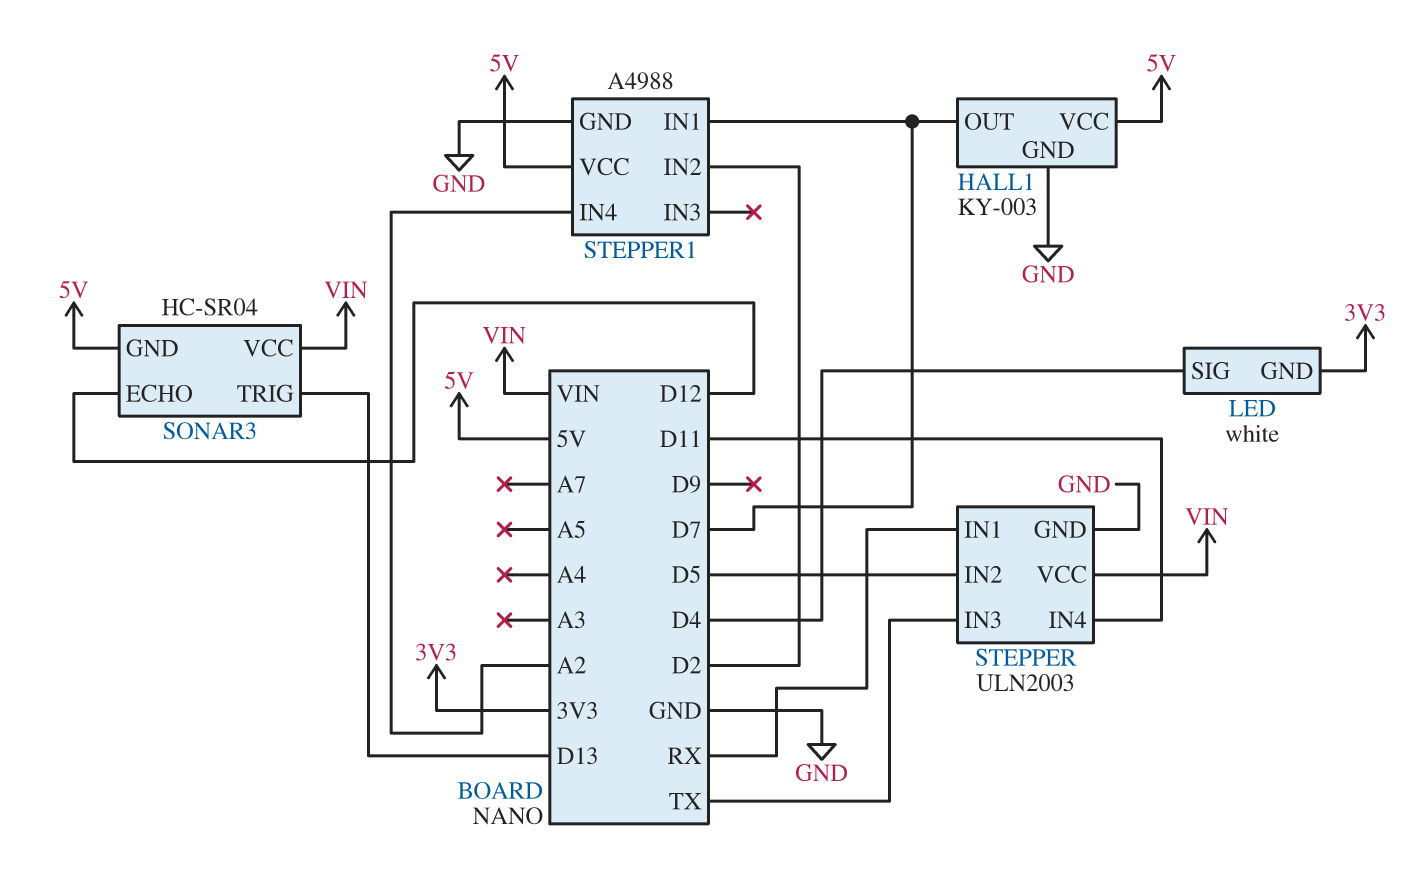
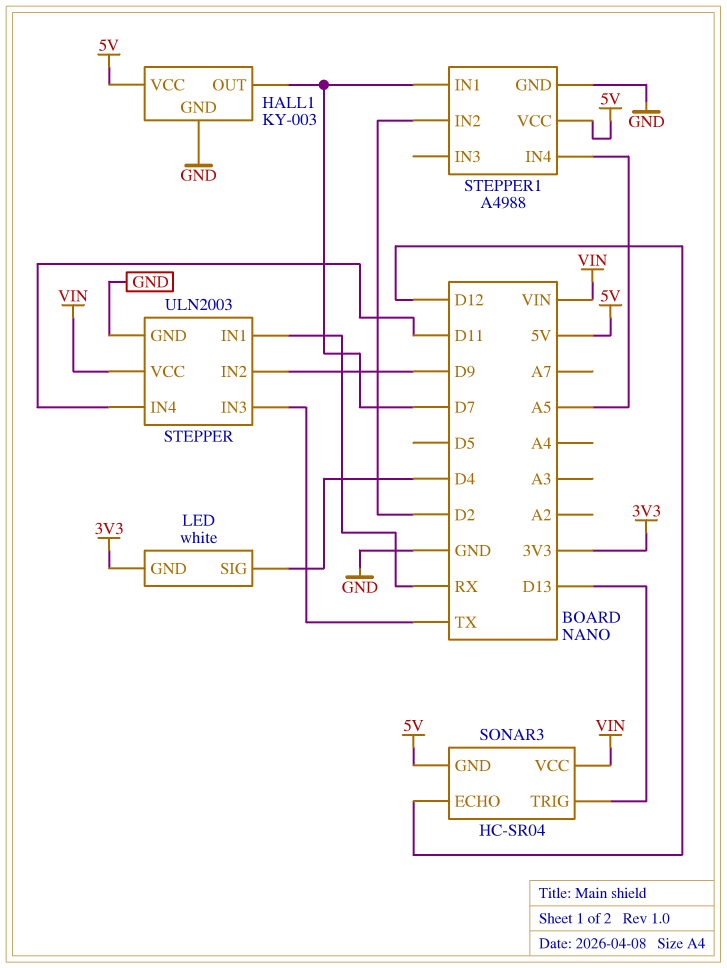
STEPPER pin IN2: D5 -> D9
STEPPER1 pin IN4: A2 -> A5

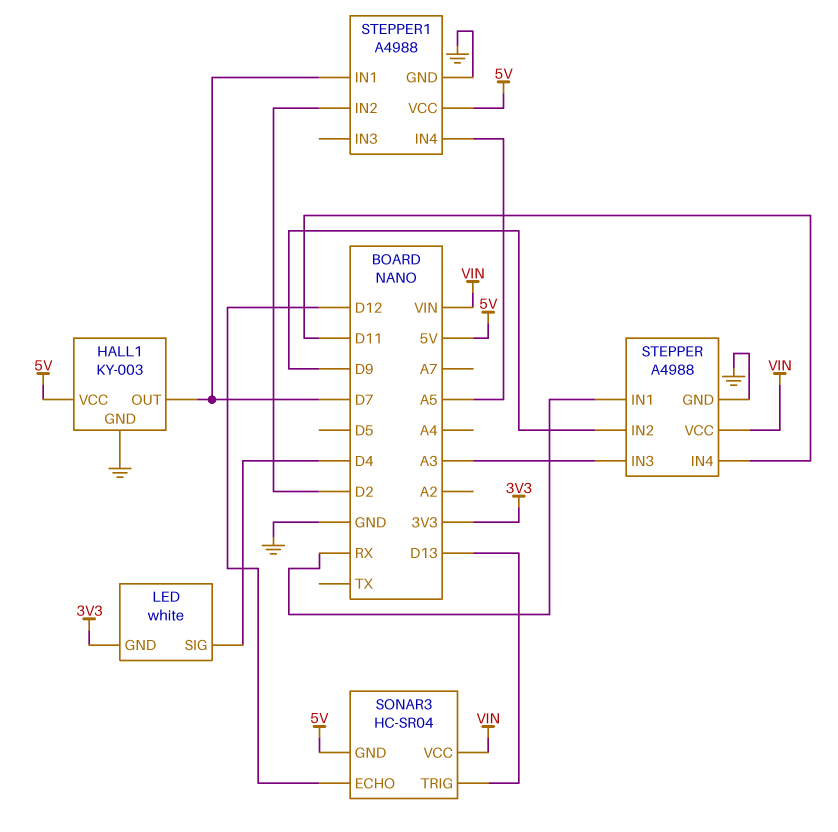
STEPPER: ULN2003 -> A4988
STEPPER pin IN3: TX -> A3

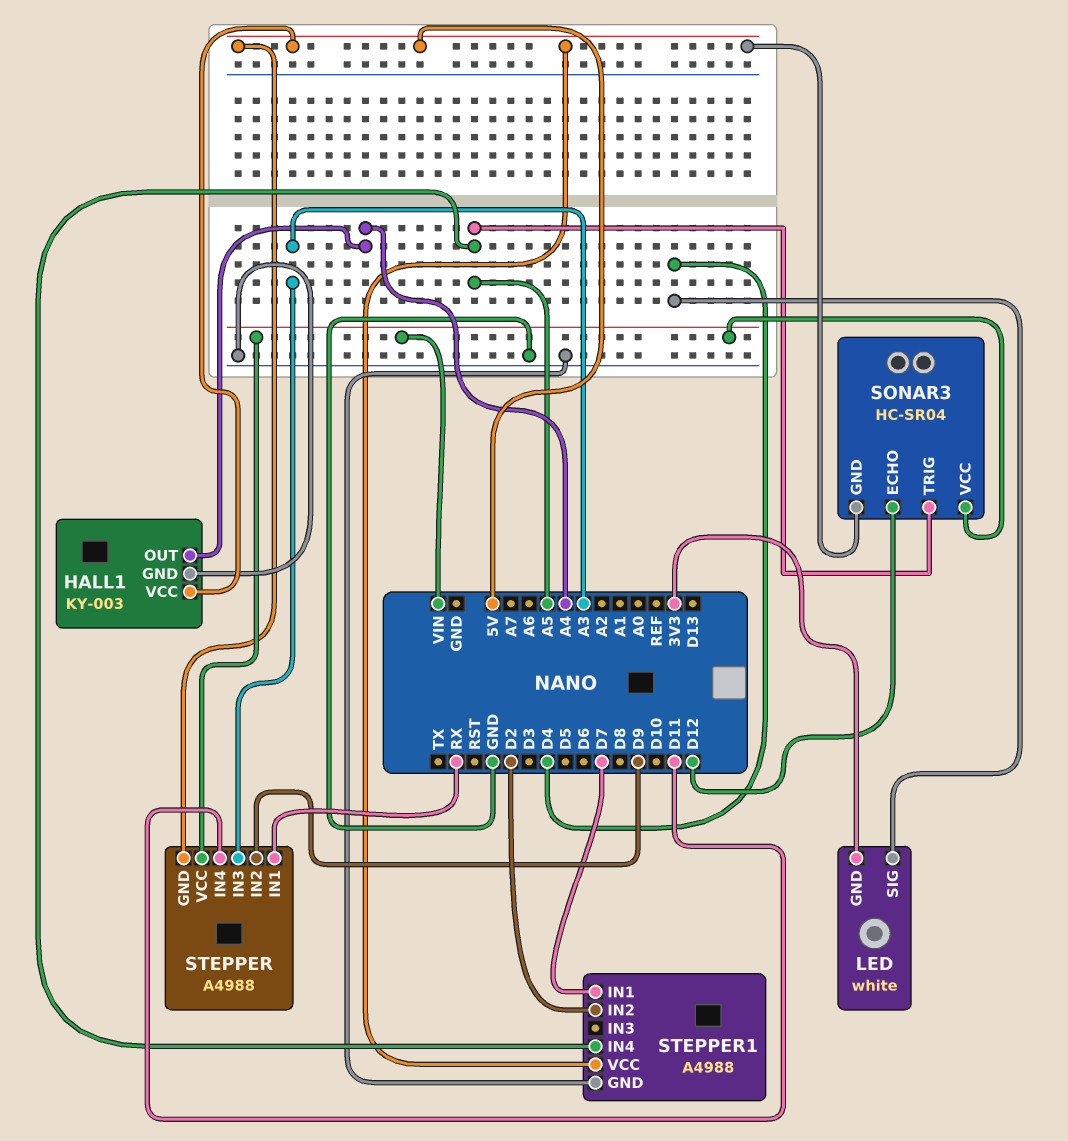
HALL1 pin OUT: D7 -> A4
SONAR3 pin TRIG: D13 -> A5
STEPPER pin GND: GND -> 5V

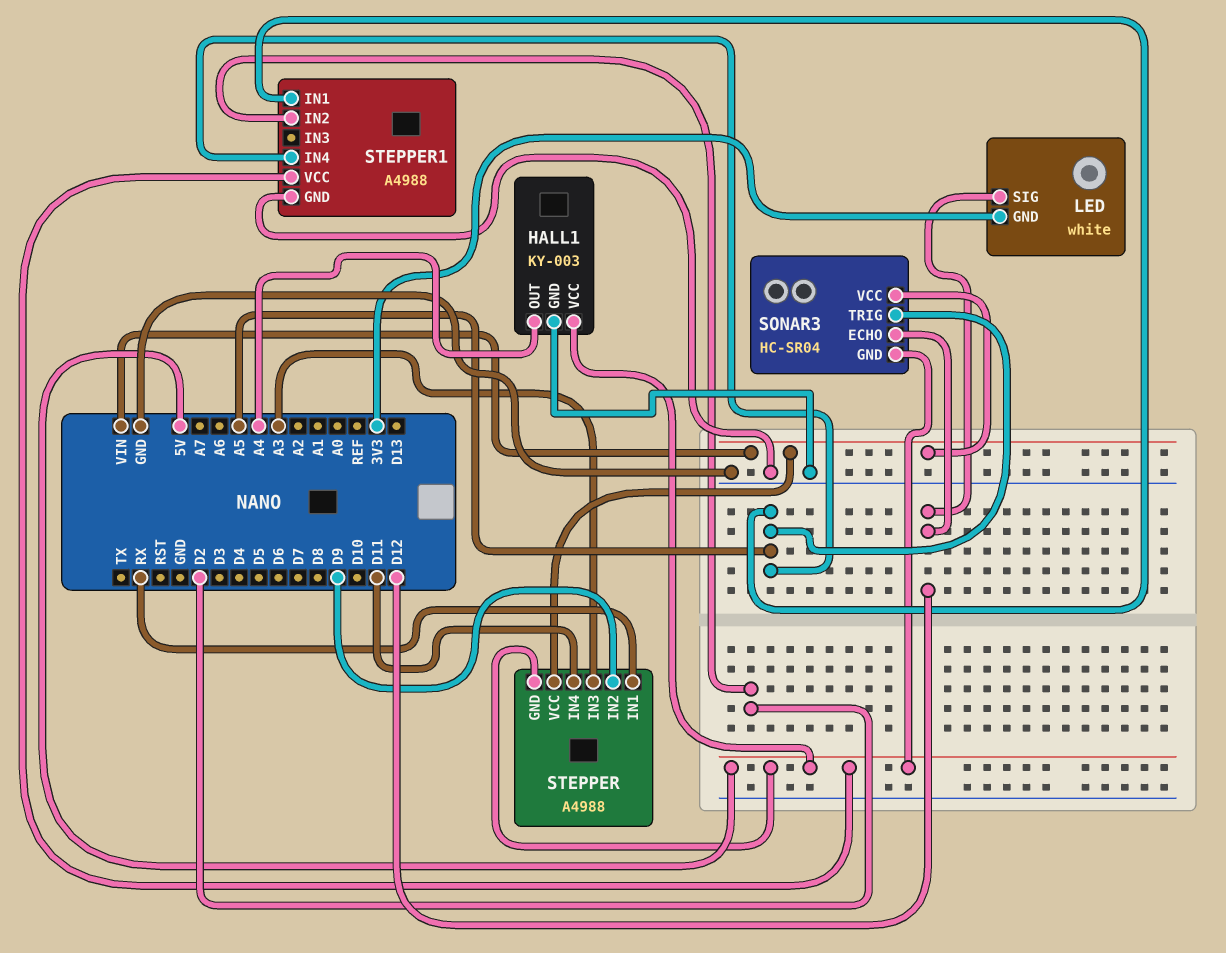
LED pin SIG: D4 -> D12
STEPPER1 pin IN1: D7 -> A5

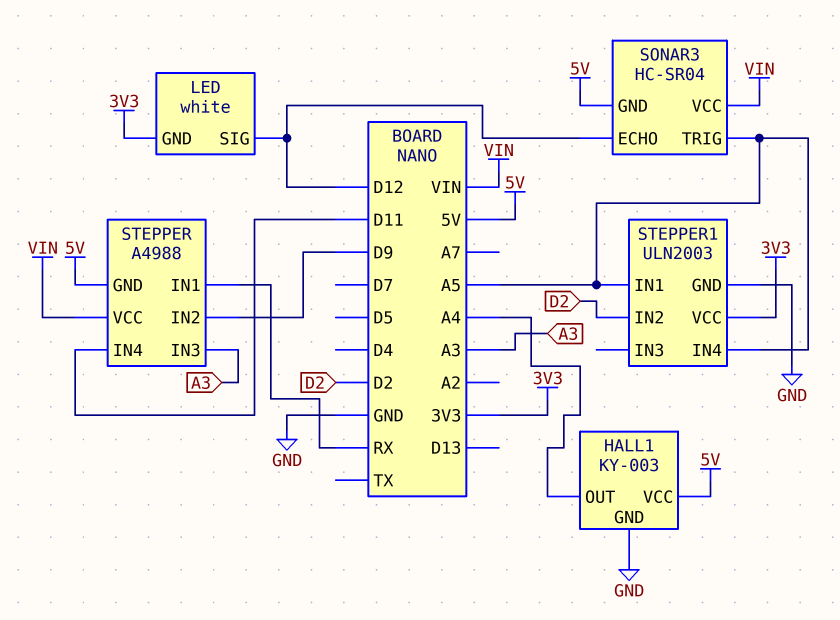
STEPPER1: A4988 -> ULN2003
STEPPER1 pin VCC: 5V -> 3V3

